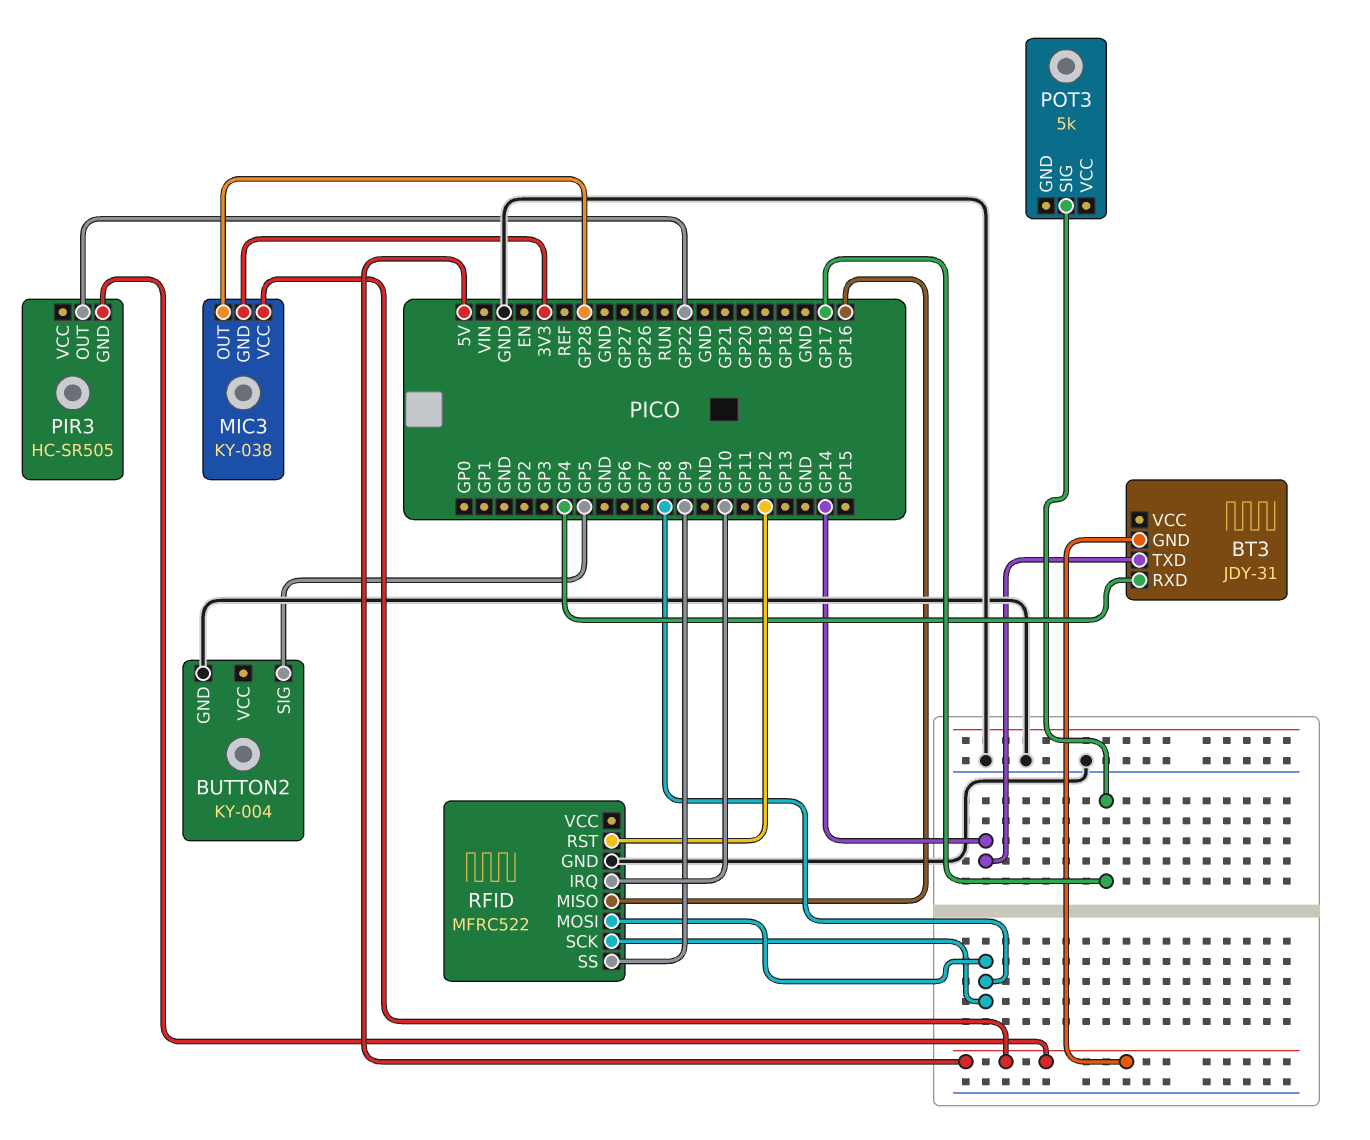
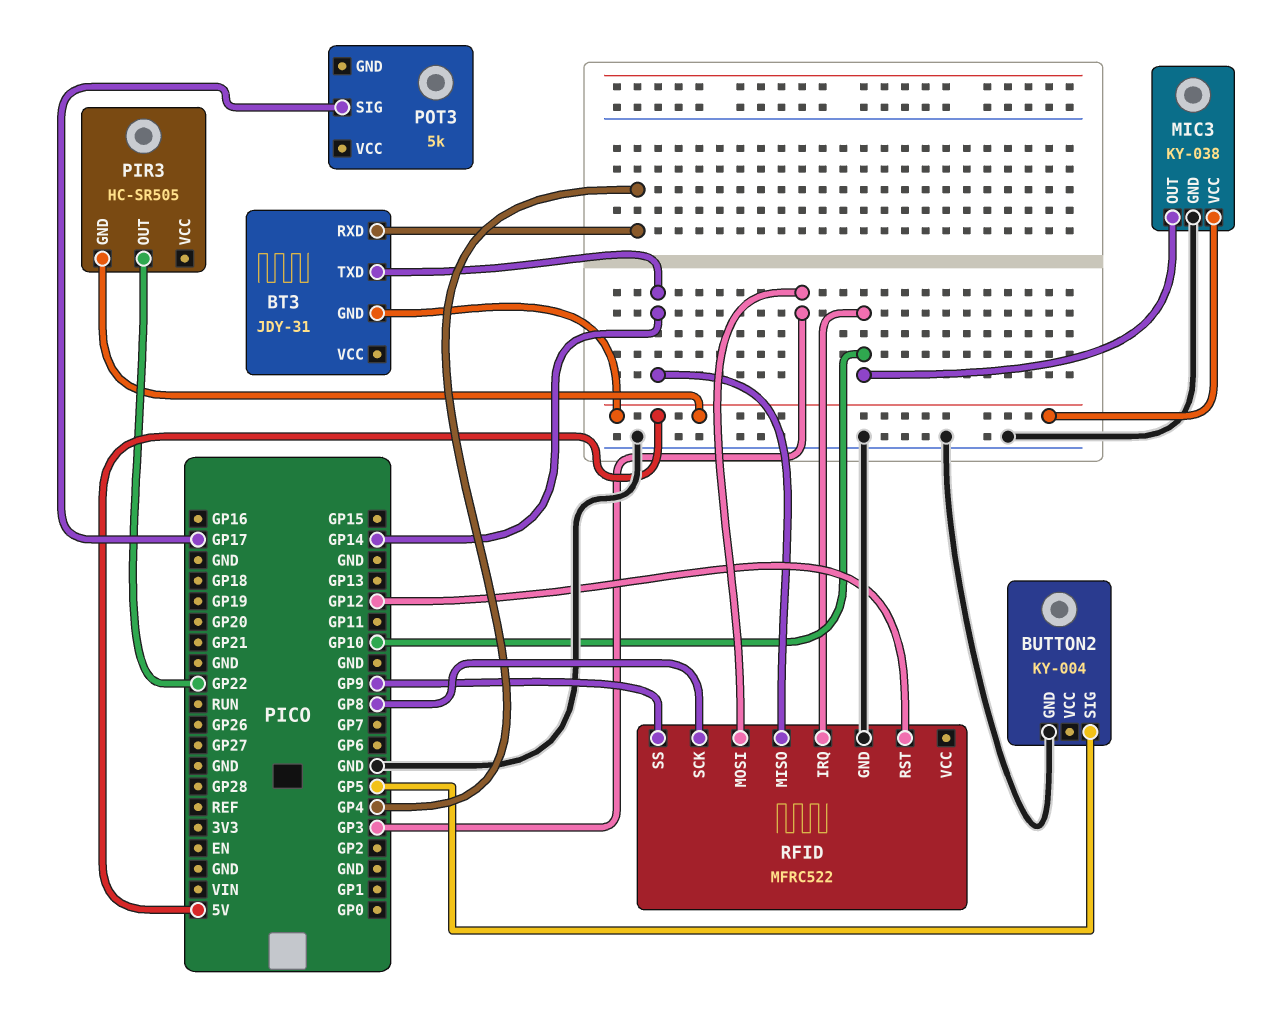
MIC3 pin GND: 3V3 -> GND
MIC3 pin OUT: GP28 -> GP10
RFID pin MISO: GP16 -> GP14
RFID pin MOSI: GP8 -> GP3

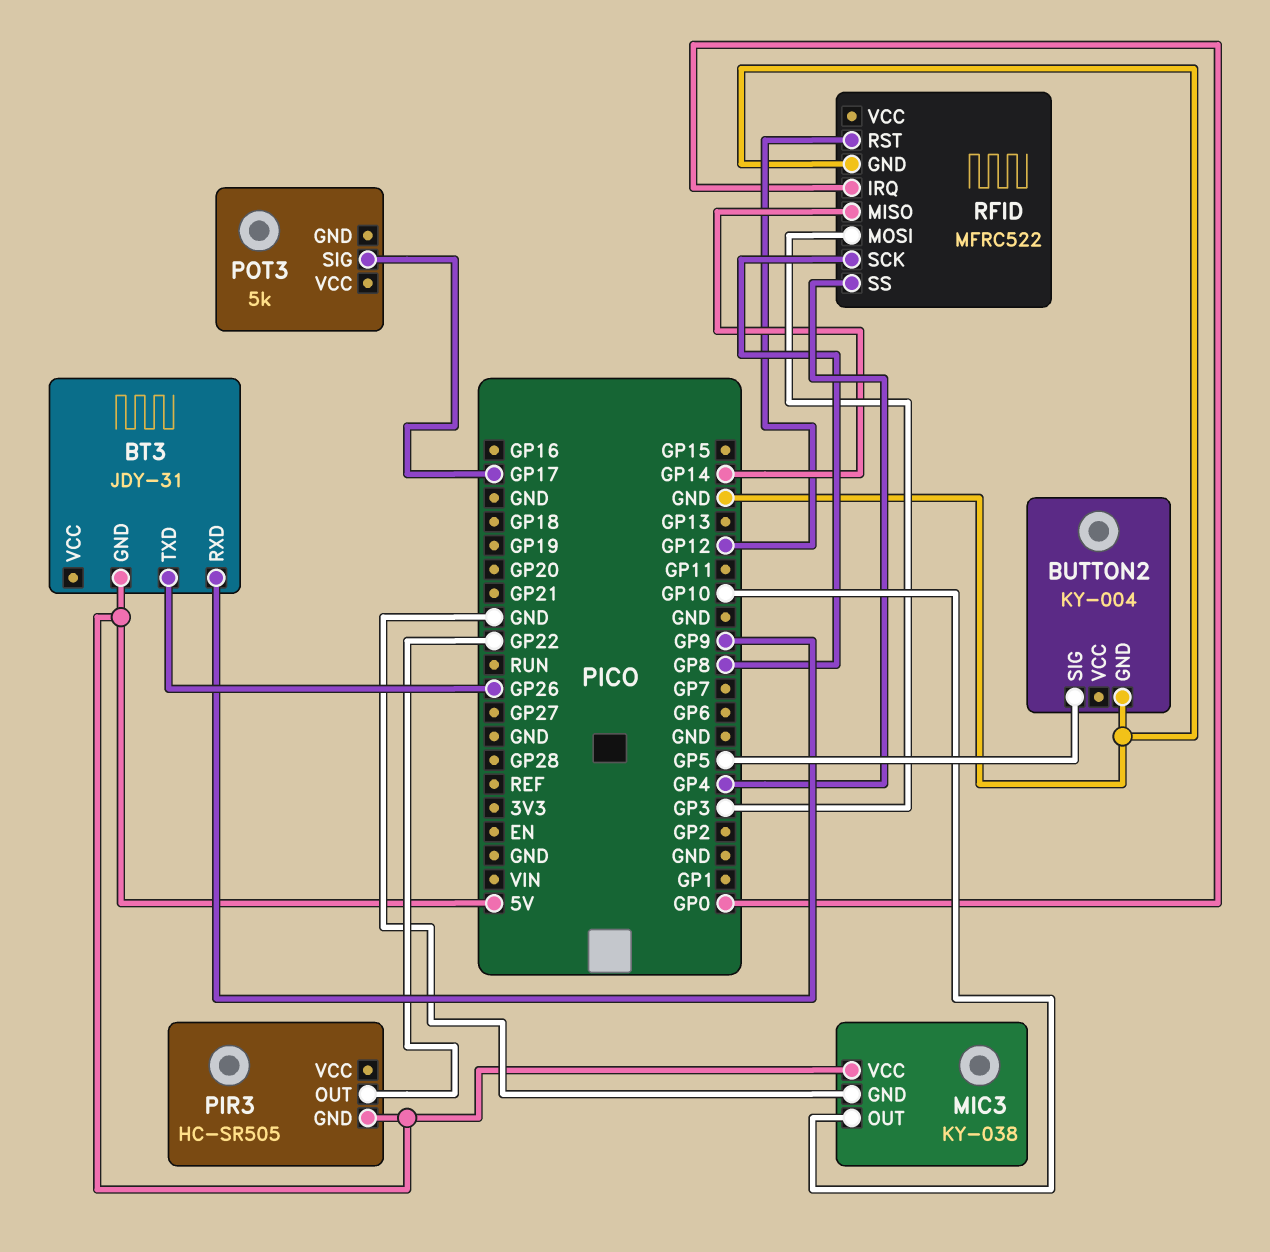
BT3 pin RXD: GP4 -> GP9
BT3 pin TXD: GP14 -> GP26
RFID pin IRQ: GP10 -> GP0
RFID pin SS: GP9 -> GP4

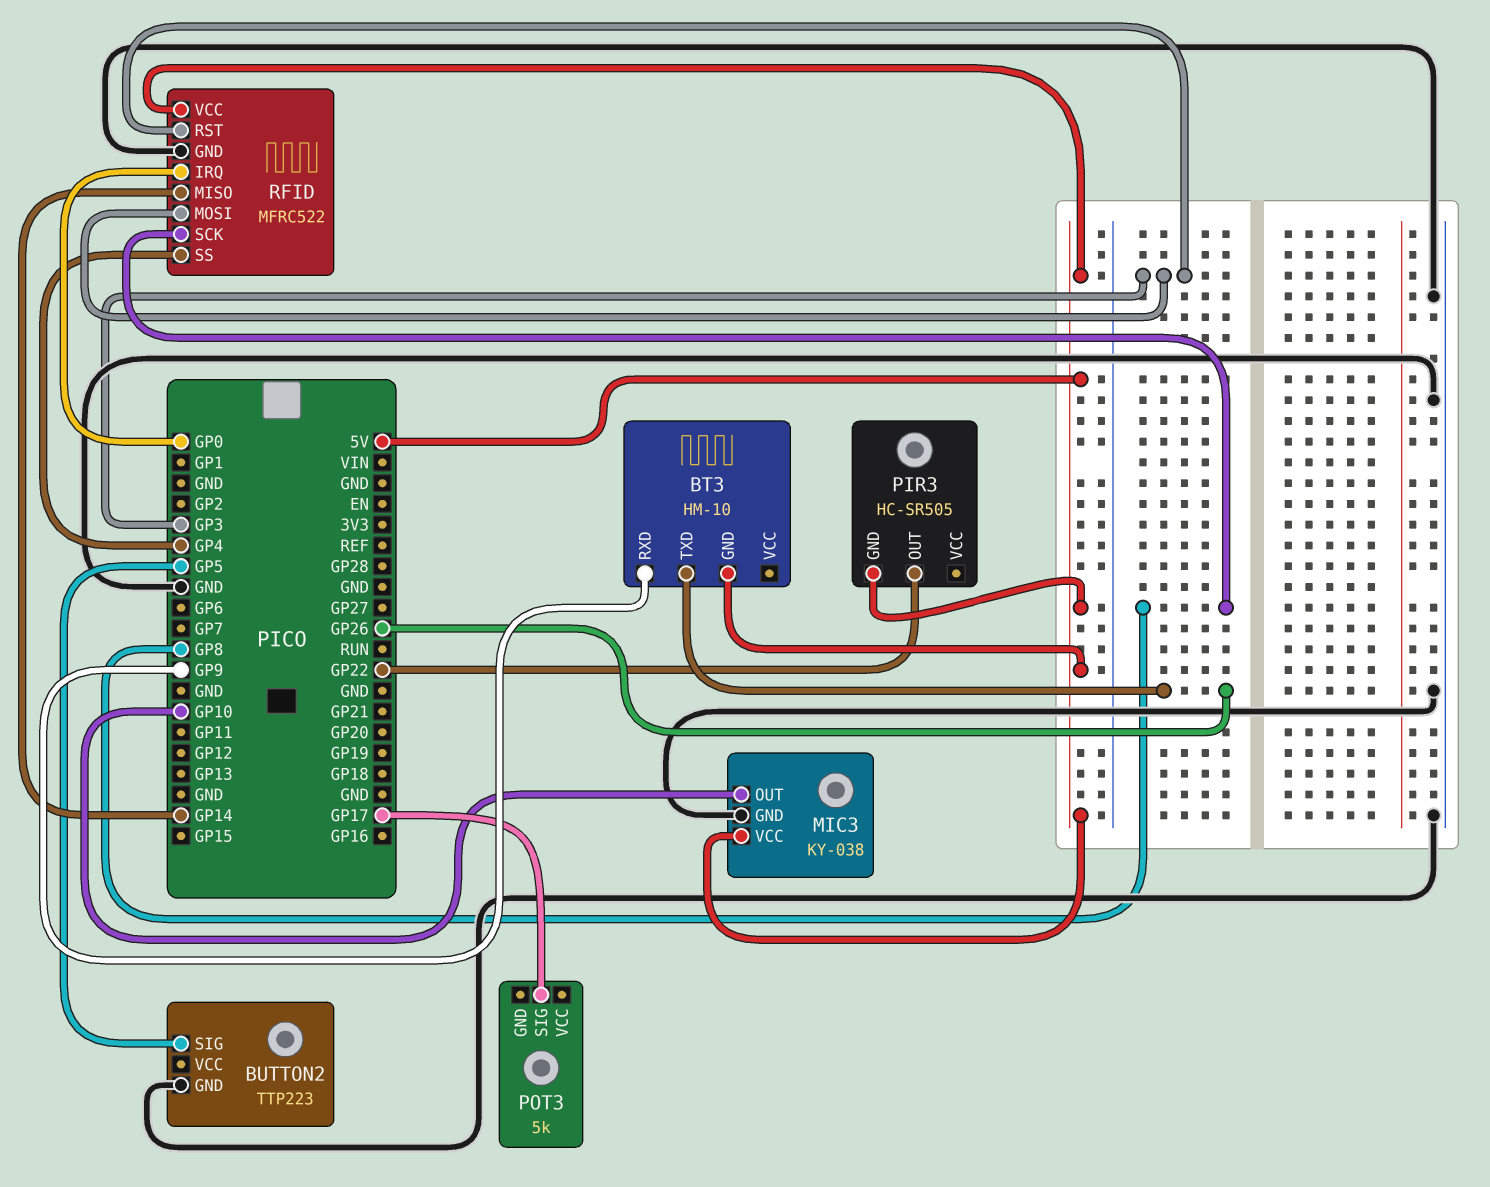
BT3: JDY-31 -> HM-10
BUTTON2: KY-004 -> TTP223
RFID pin RST: GP12 -> GP3
RFID pin VCC: none -> 5V

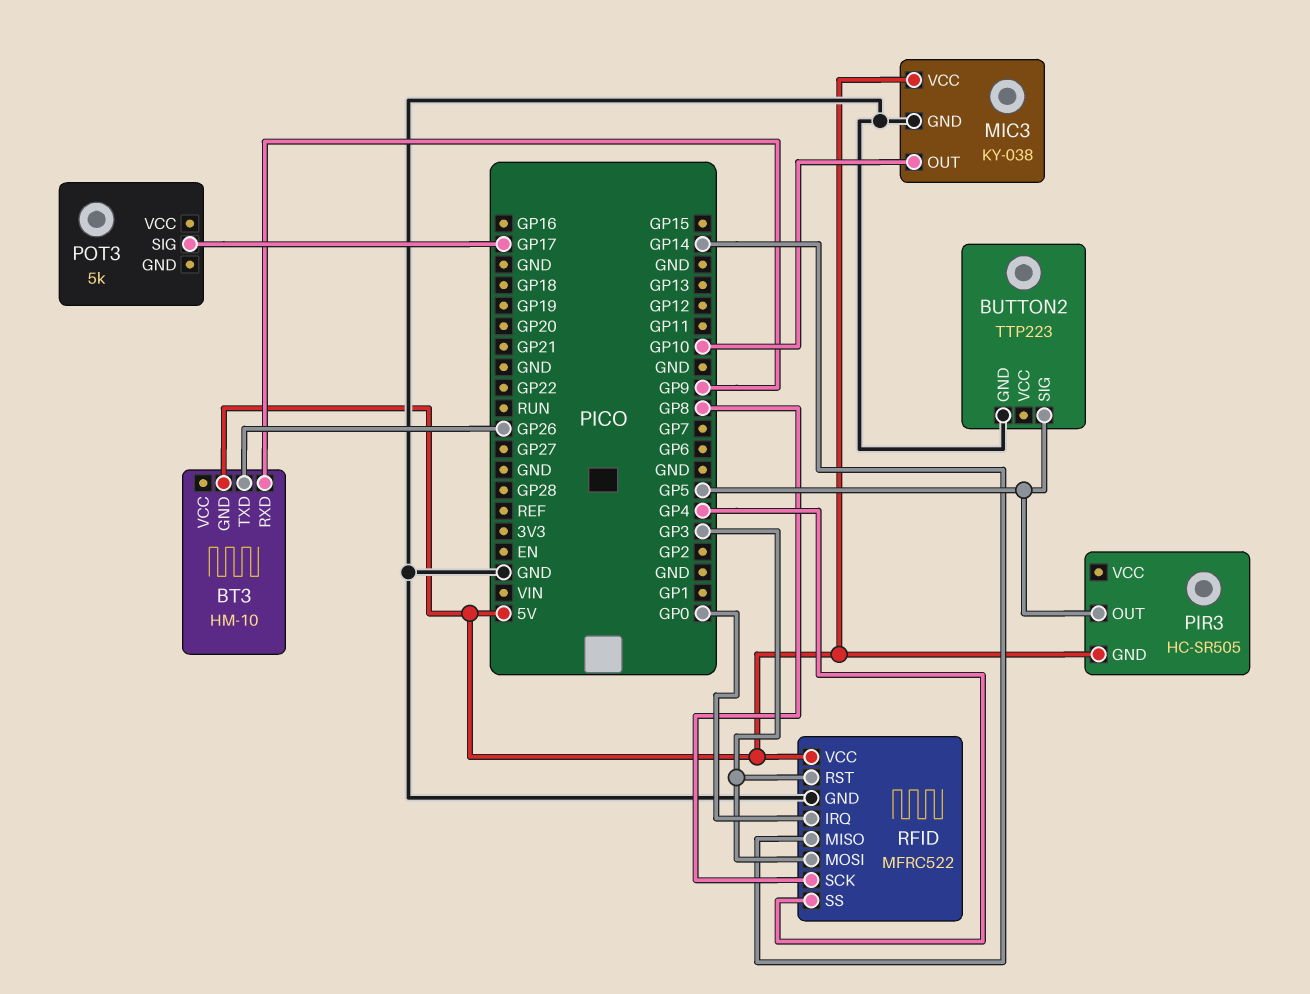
PIR3 pin OUT: GP22 -> GP5

